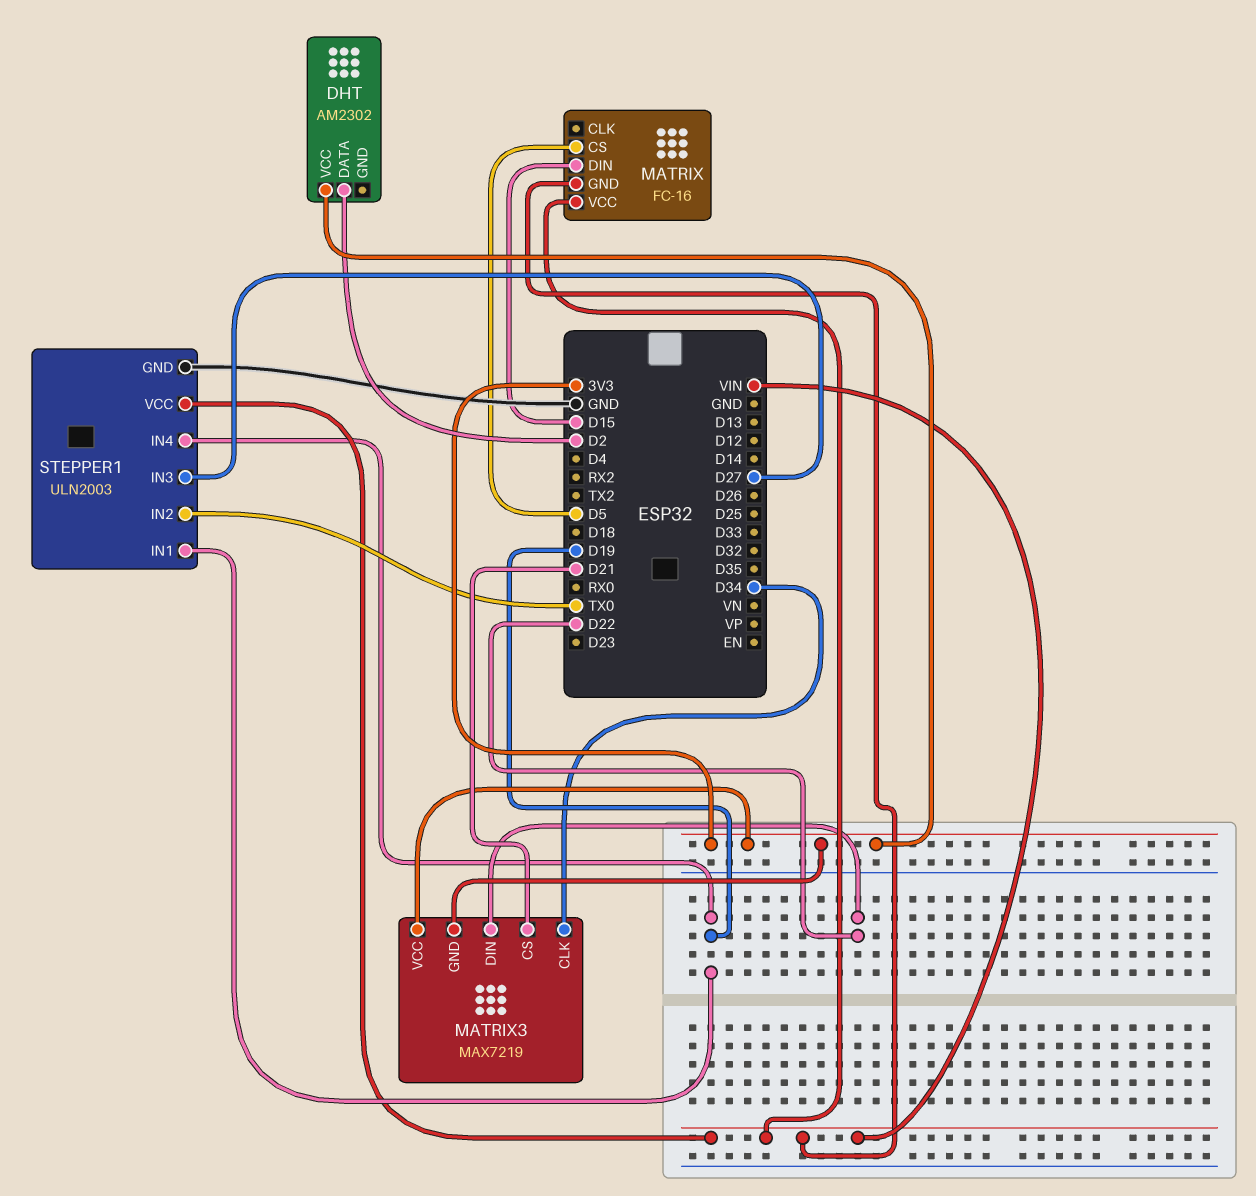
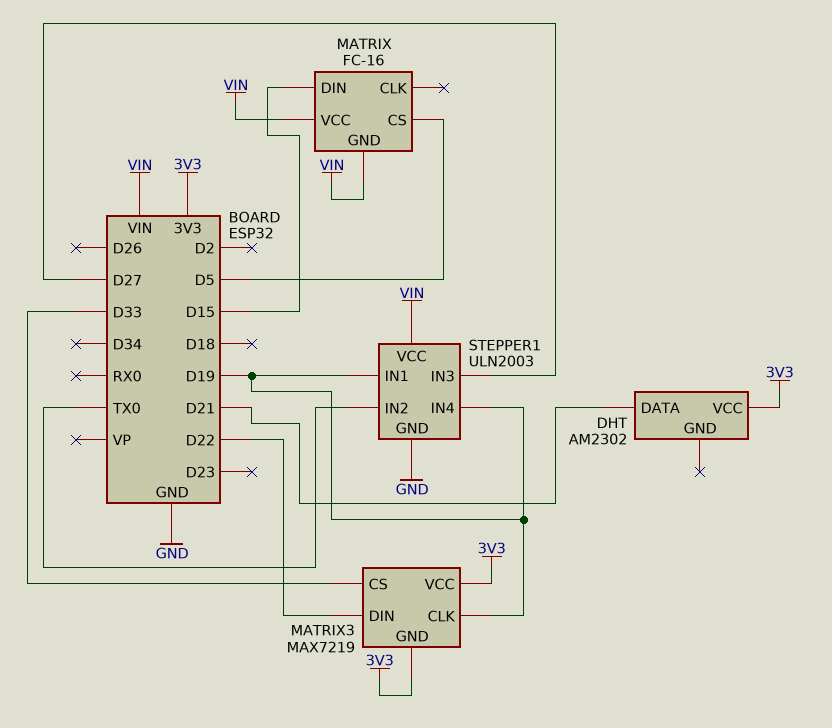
DHT pin DATA: D2 -> D21
MATRIX3 pin CLK: D34 -> D19
MATRIX3 pin CS: D21 -> D33

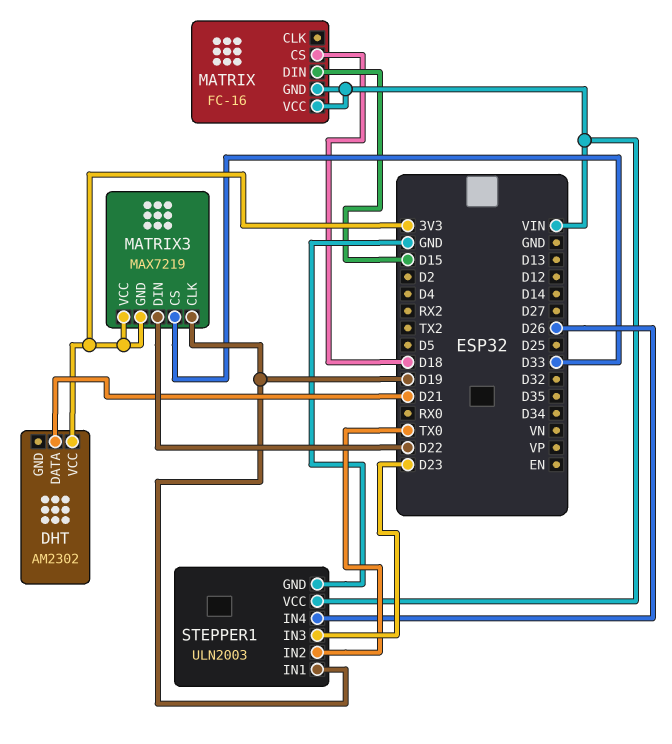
MATRIX pin CS: D5 -> D18
STEPPER1 pin IN3: D27 -> D23
STEPPER1 pin IN4: D19 -> D26

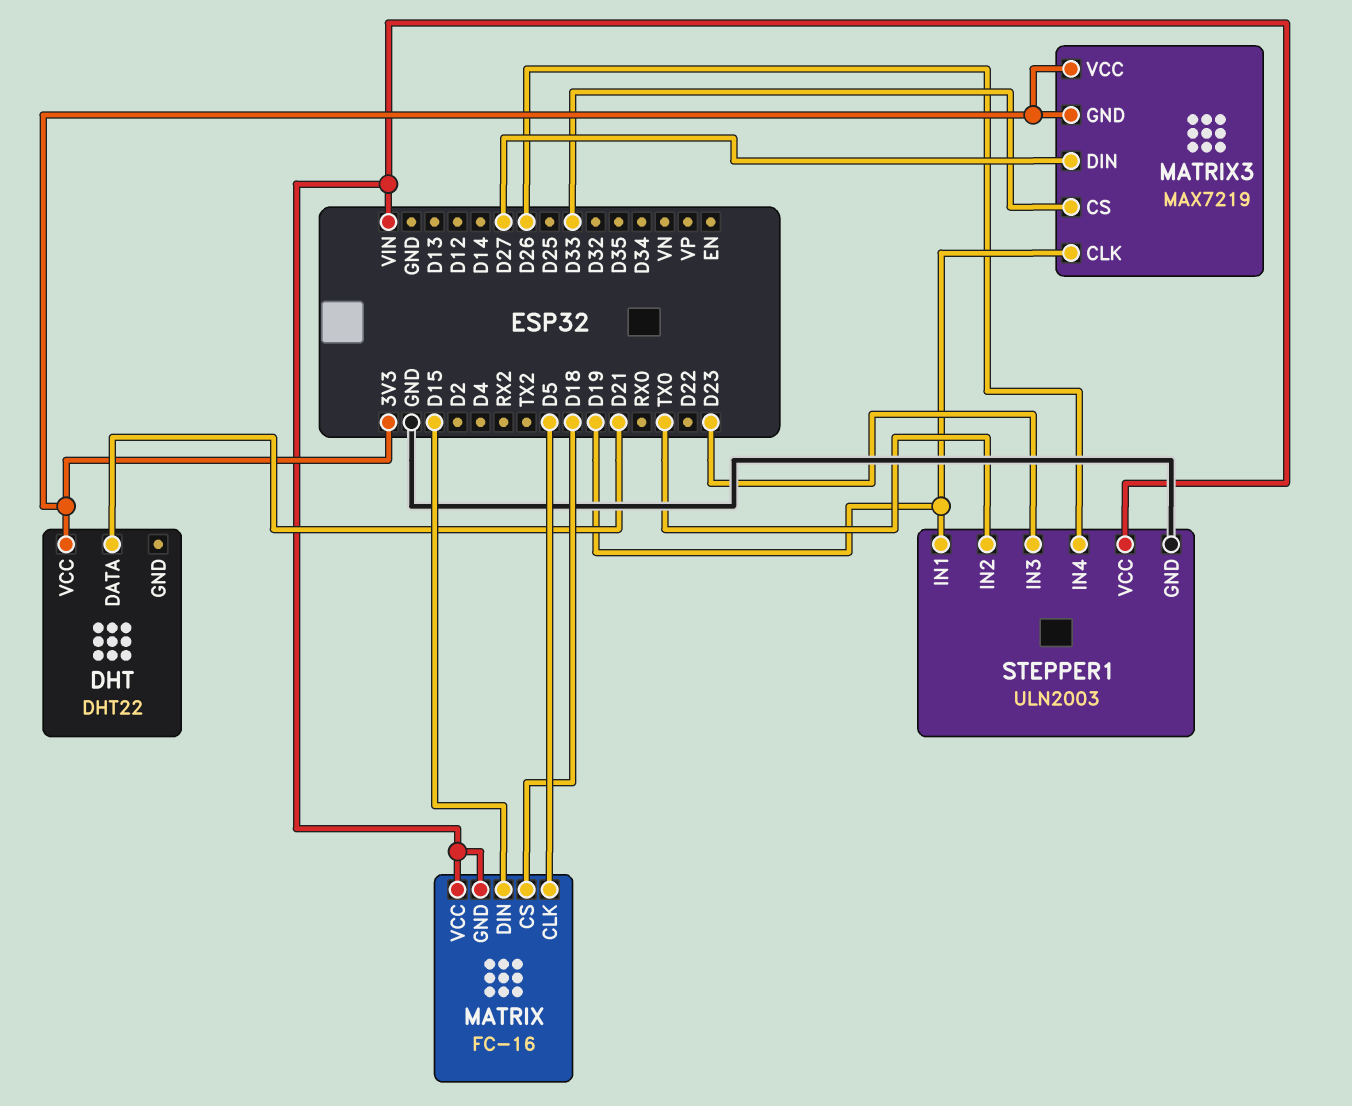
DHT: AM2302 -> DHT22
MATRIX pin CLK: none -> D5
MATRIX3 pin DIN: D22 -> D27

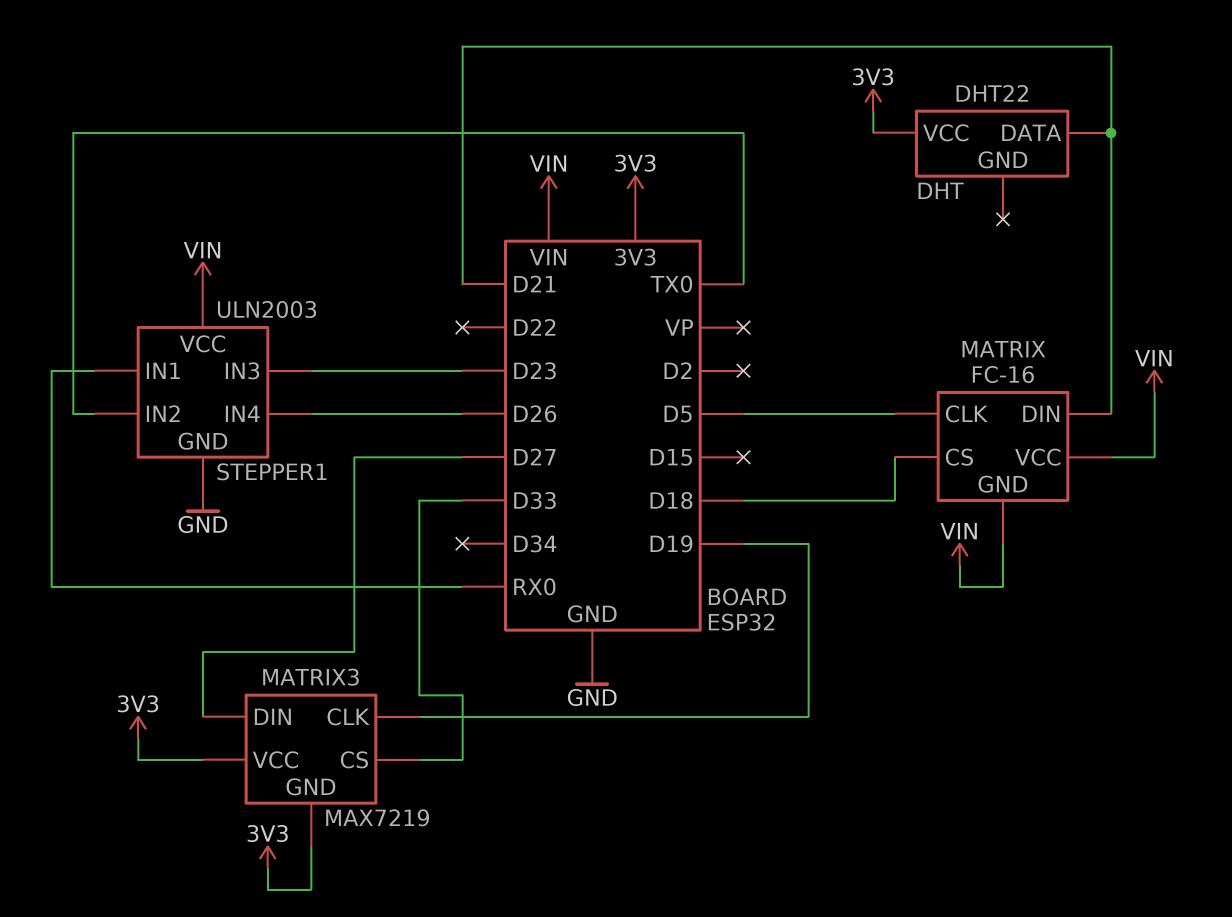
MATRIX pin DIN: D15 -> D21
STEPPER1 pin IN1: D19 -> RX0

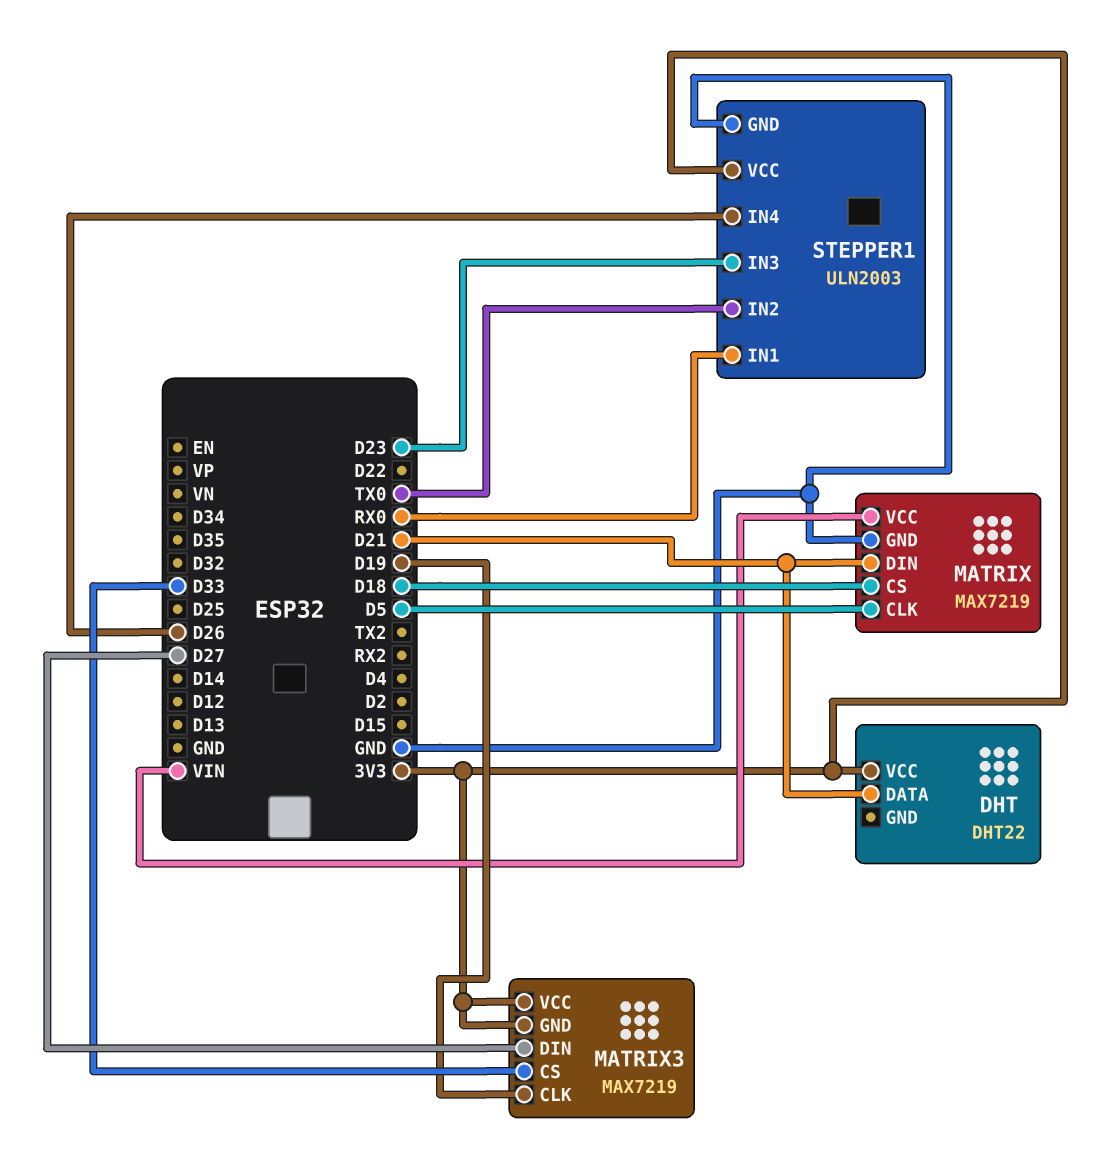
MATRIX: FC-16 -> MAX7219
MATRIX pin GND: VIN -> GND
STEPPER1 pin VCC: VIN -> 3V3

